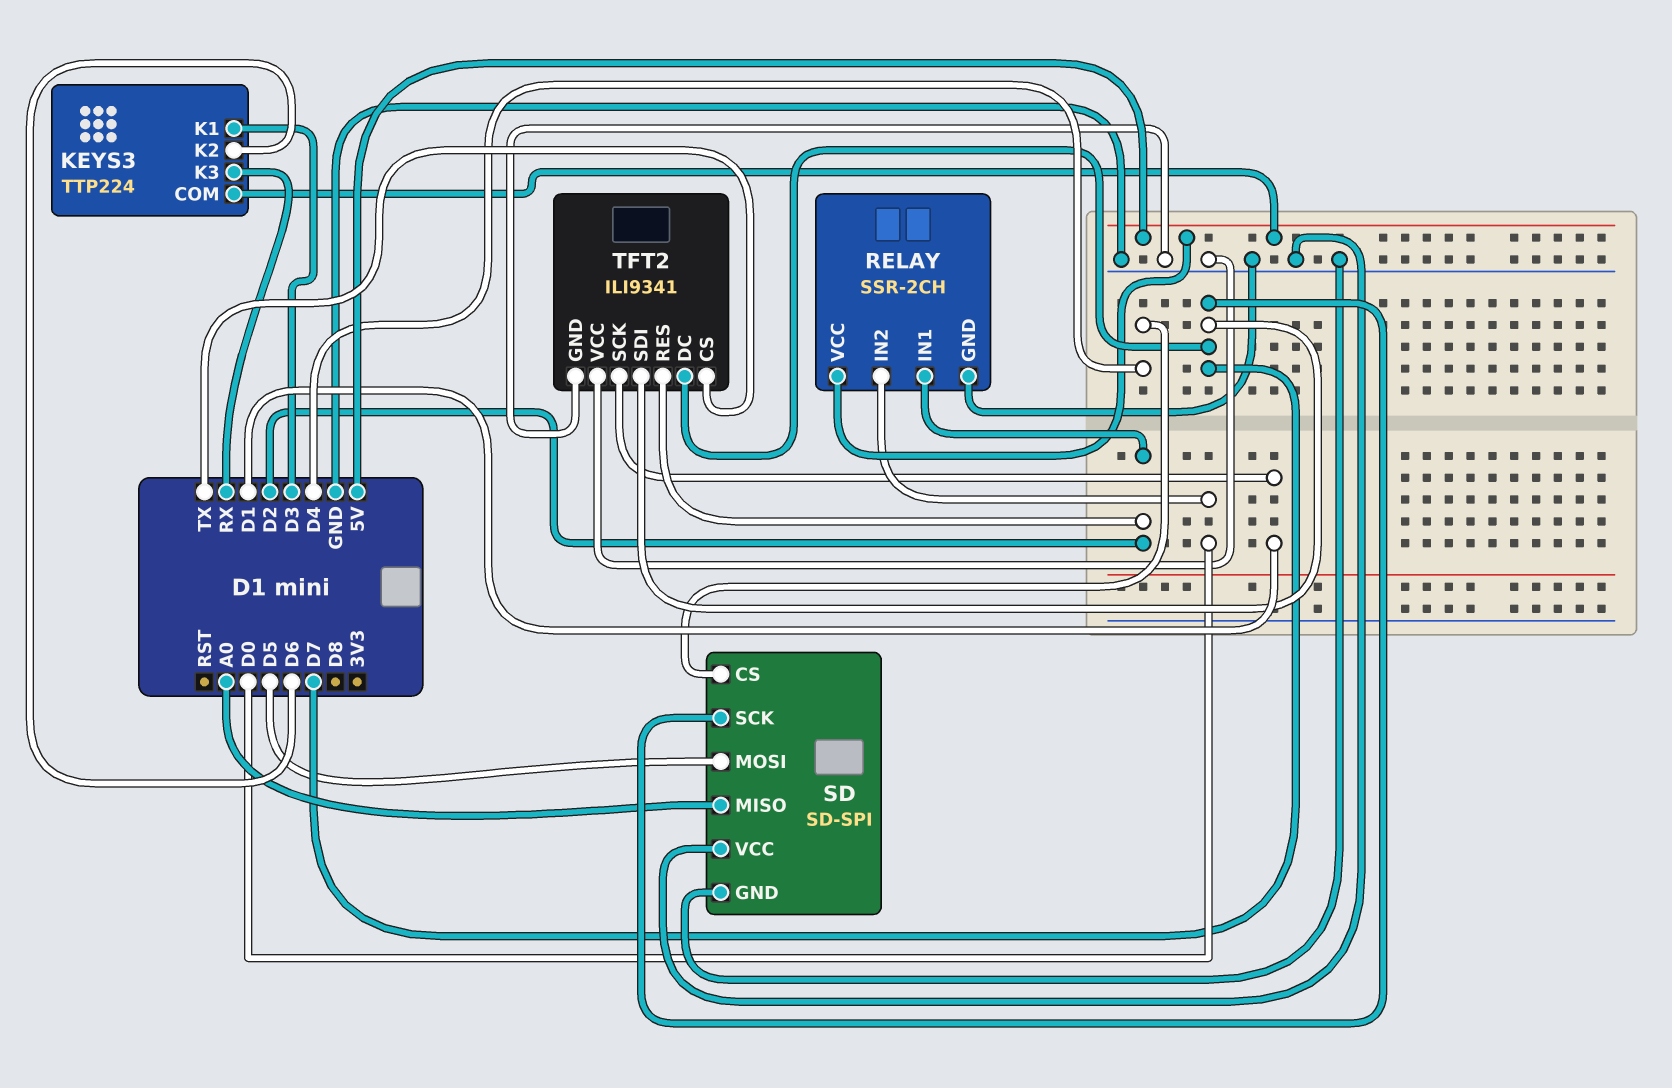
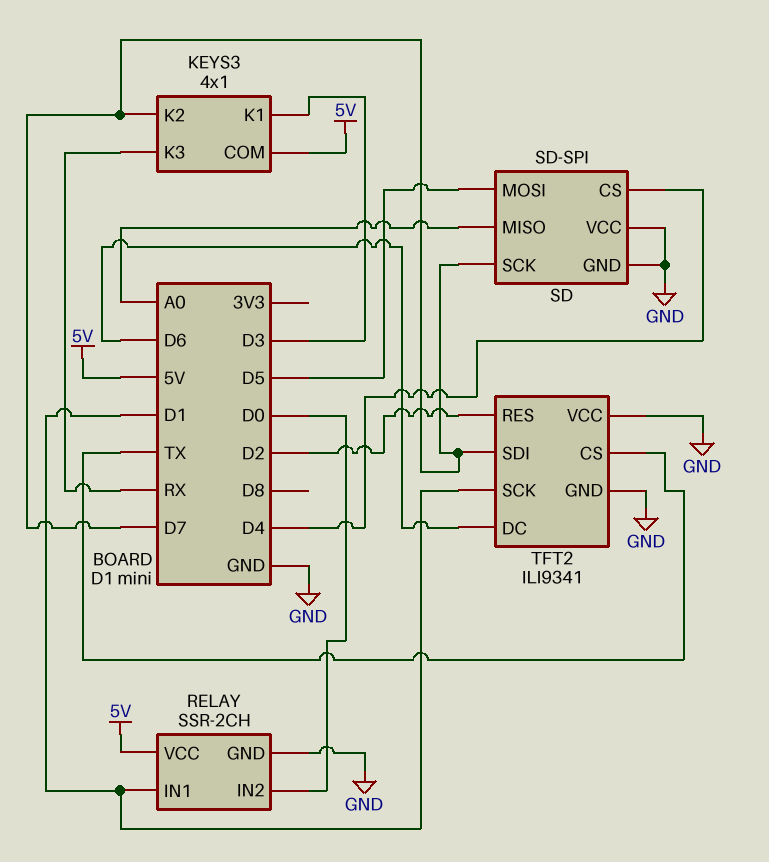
KEYS3: TTP224 -> 4x1
KEYS3 pin K2: D6 -> D7
RELAY pin IN1: D2 -> D1
TFT2 pin DC: D7 -> D6

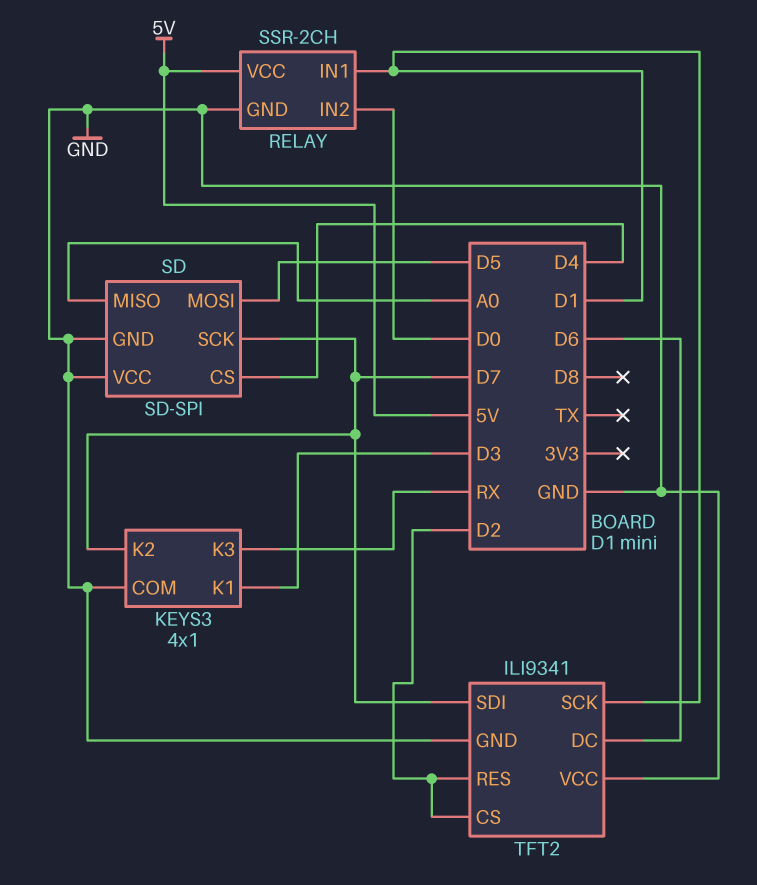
KEYS3 pin COM: 5V -> GND
TFT2 pin CS: TX -> D2

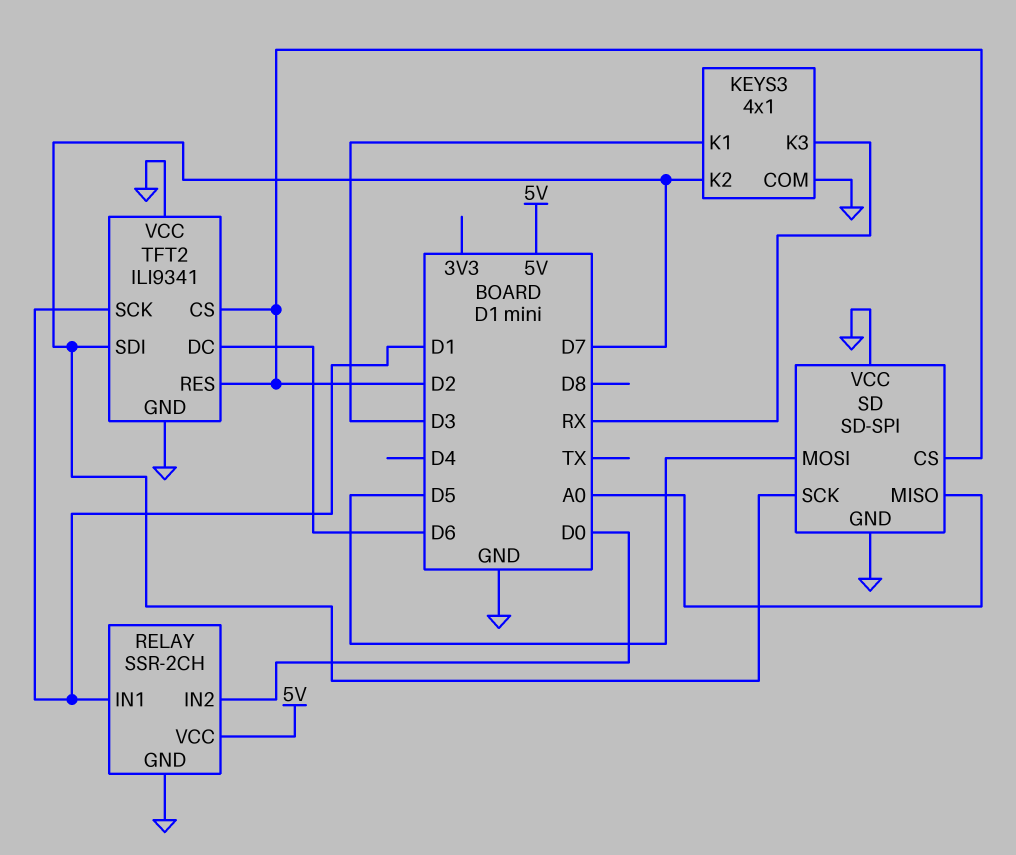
SD pin CS: D4 -> D2

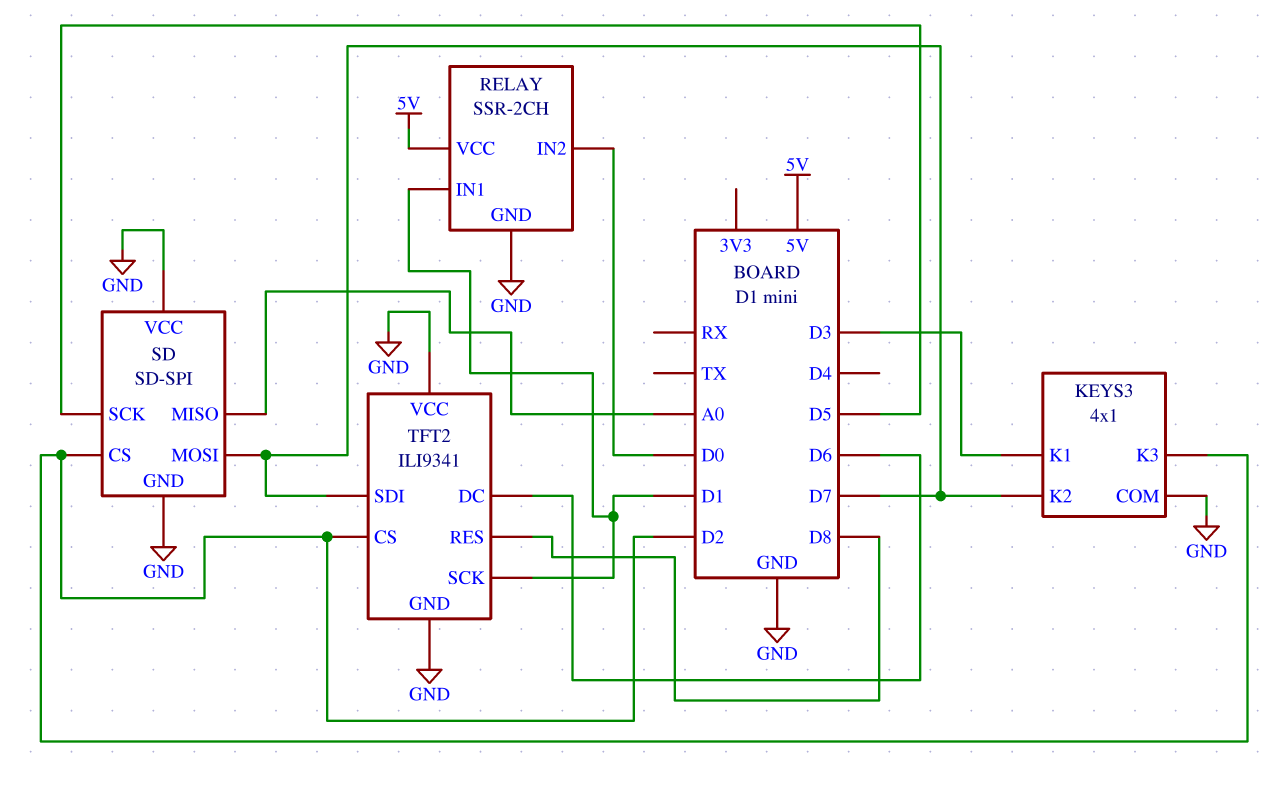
KEYS3 pin K3: RX -> D2
SD pin MOSI: D5 -> D7
SD pin SCK: D7 -> D5
TFT2 pin RES: D2 -> D8

